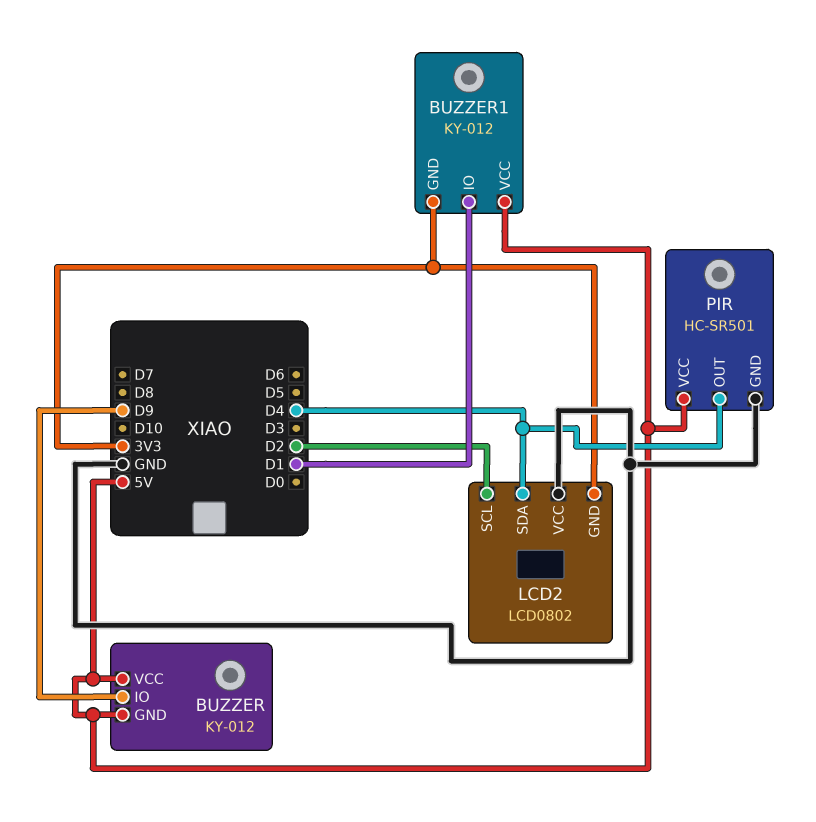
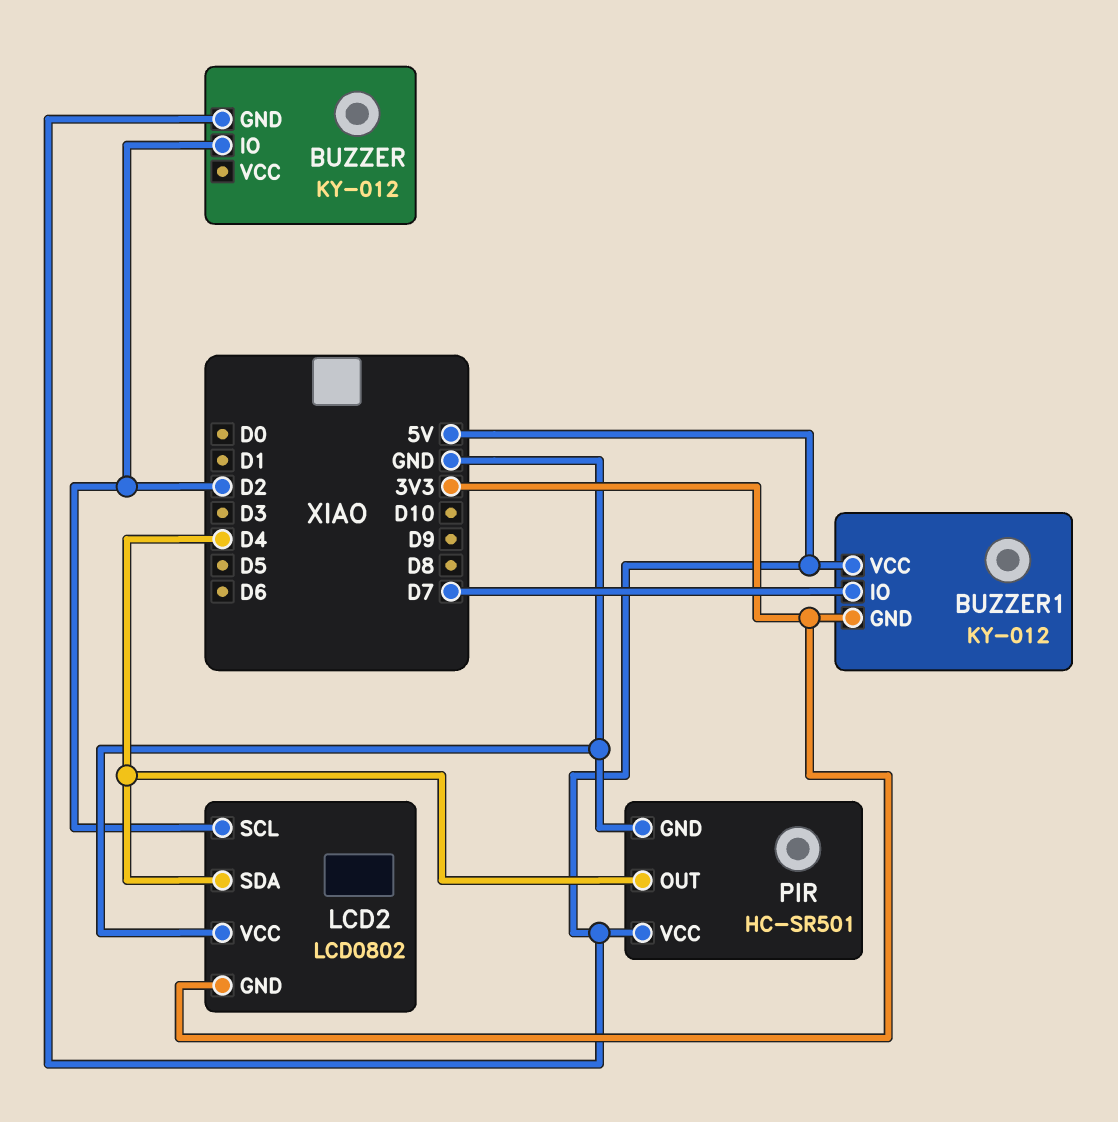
BUZZER pin IO: D9 -> D2
BUZZER pin VCC: 5V -> none
BUZZER1 pin IO: D1 -> D7

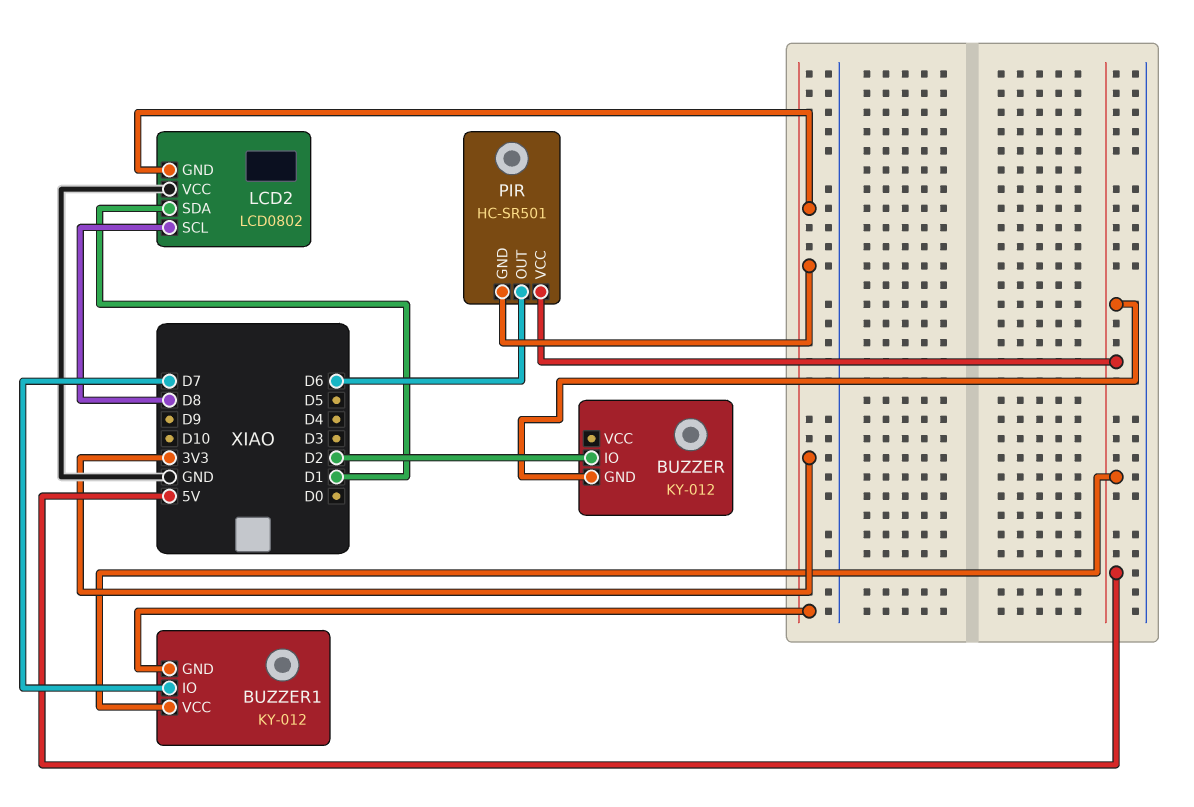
LCD2 pin SCL: D2 -> D8
LCD2 pin SDA: D4 -> D1
PIR pin GND: GND -> 3V3
PIR pin OUT: D4 -> D6

